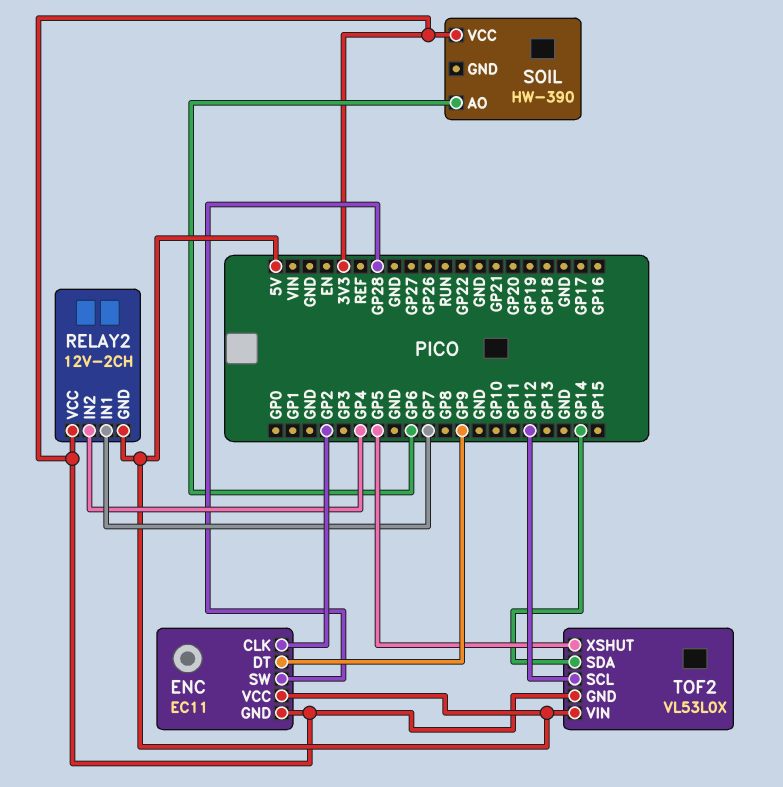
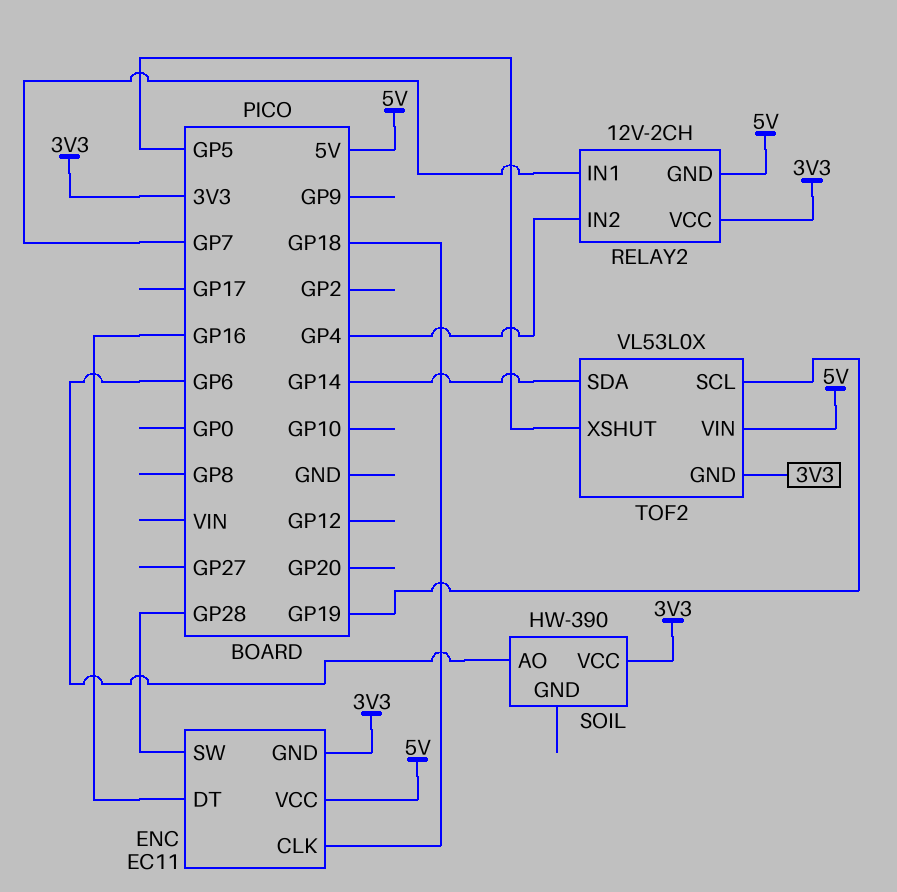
ENC pin CLK: GP2 -> GP18
ENC pin DT: GP9 -> GP16
TOF2 pin SCL: GP12 -> GP19

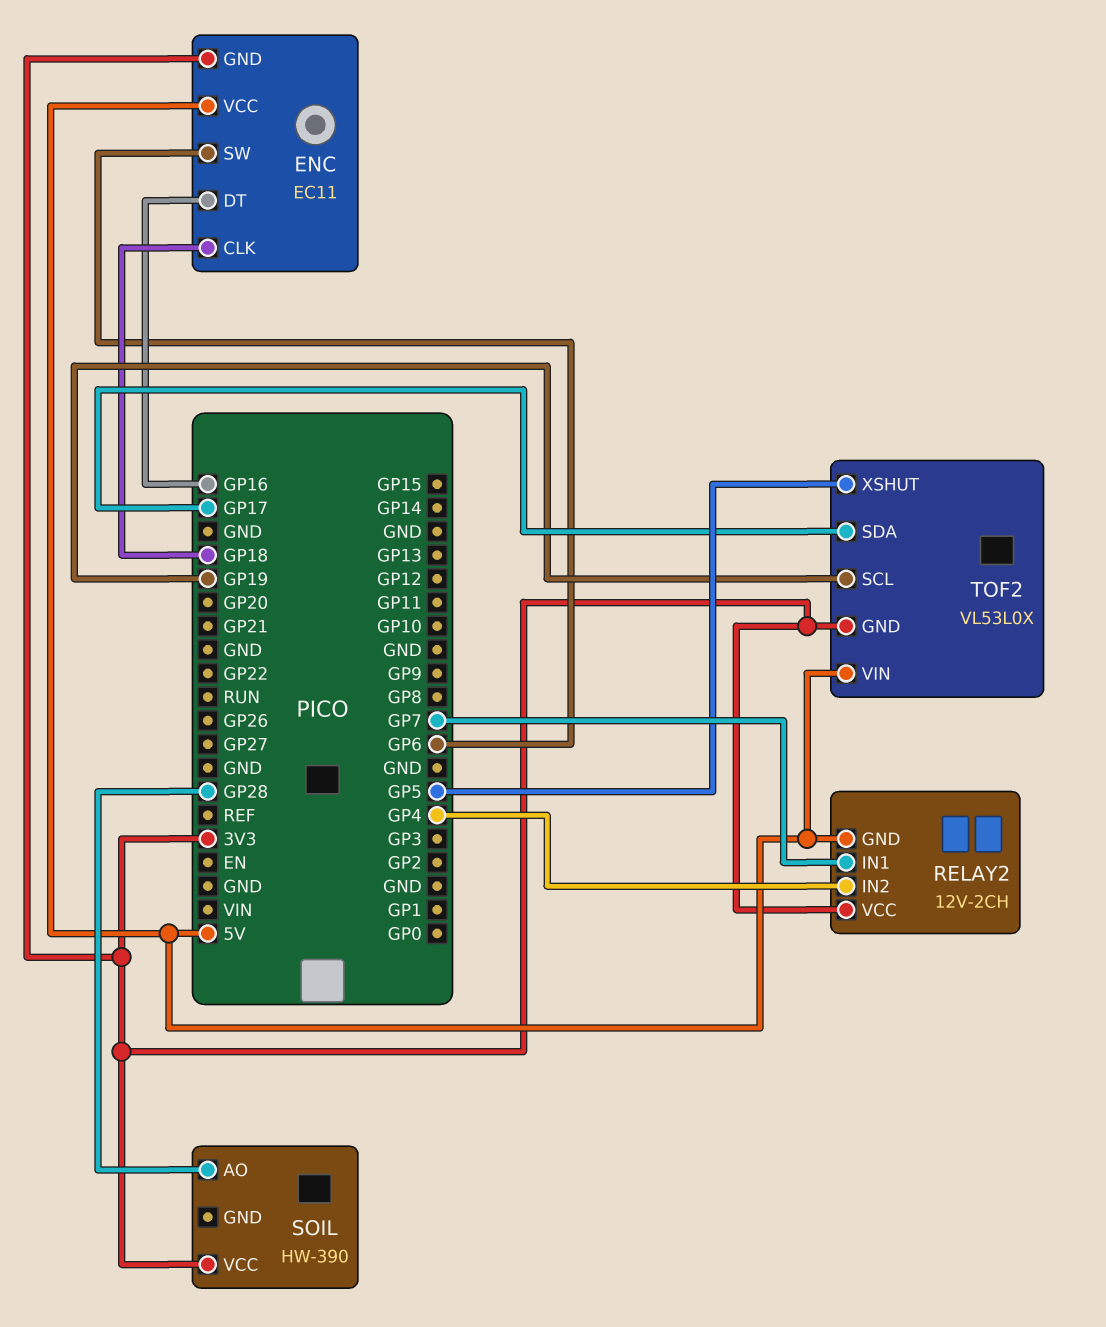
ENC pin SW: GP28 -> GP6
SOIL pin AO: GP6 -> GP28
TOF2 pin SDA: GP14 -> GP17

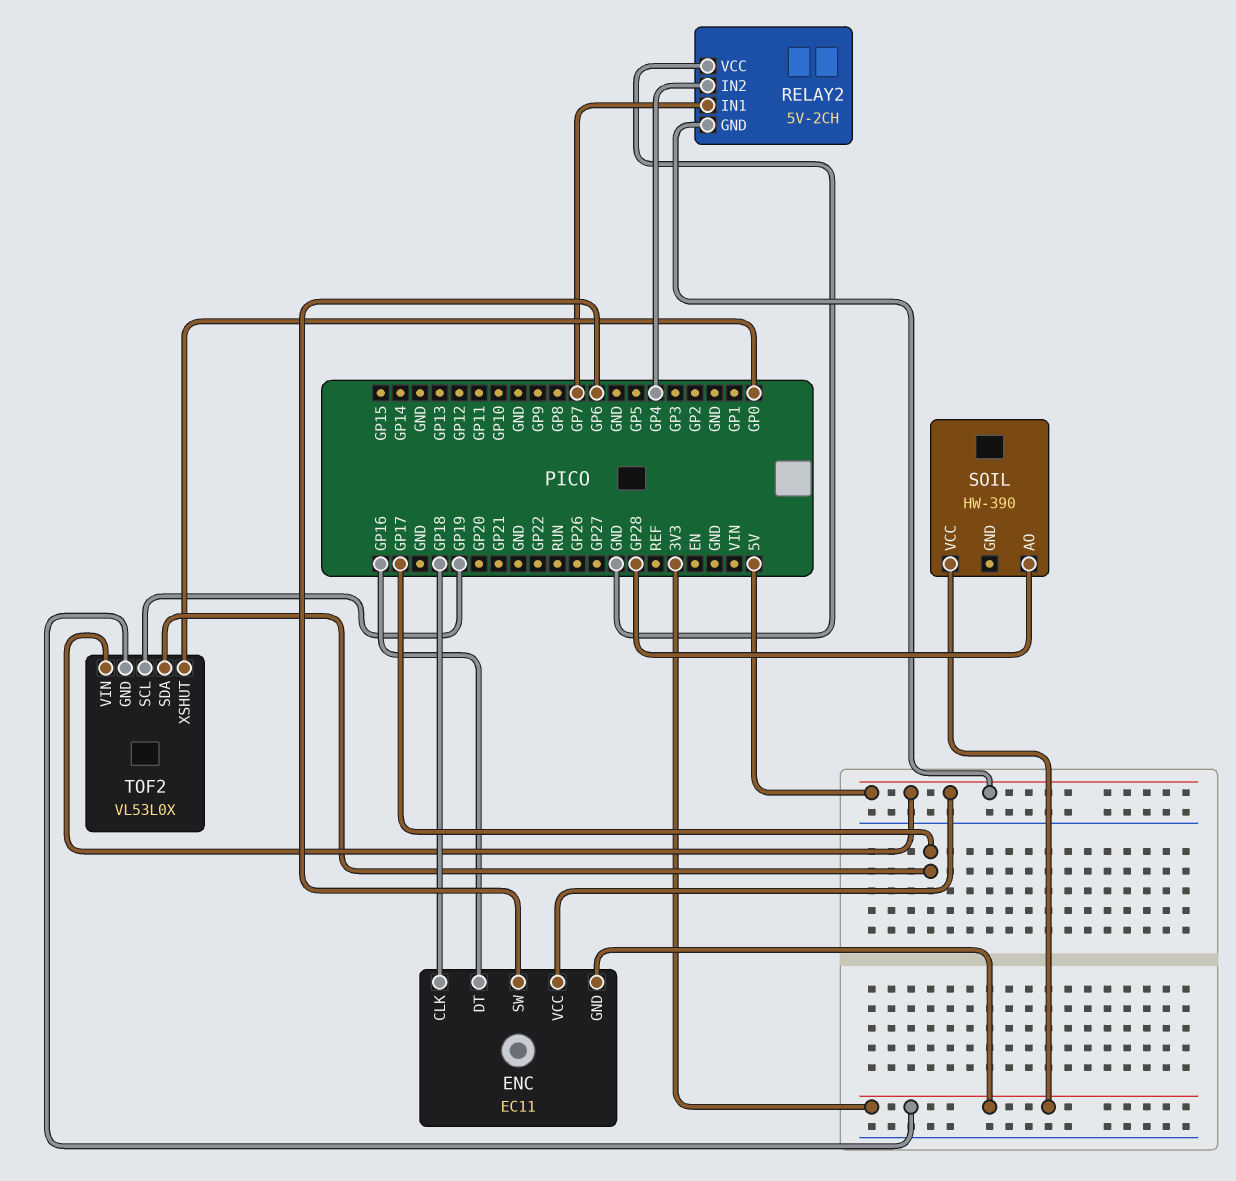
RELAY2: 12V-2CH -> 5V-2CH
RELAY2 pin VCC: 3V3 -> GND
TOF2 pin XSHUT: GP5 -> GP0

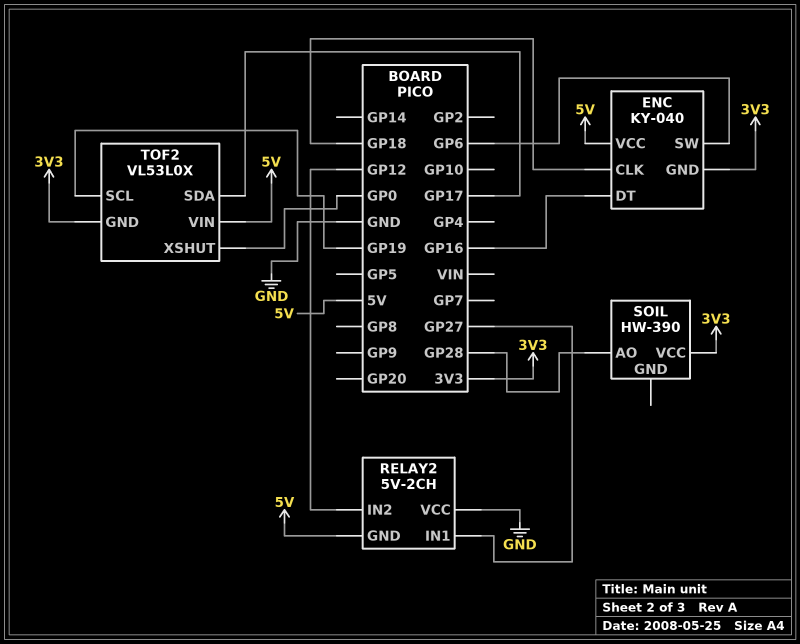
ENC: EC11 -> KY-040
RELAY2 pin IN1: GP7 -> GP27
RELAY2 pin IN2: GP4 -> GP12

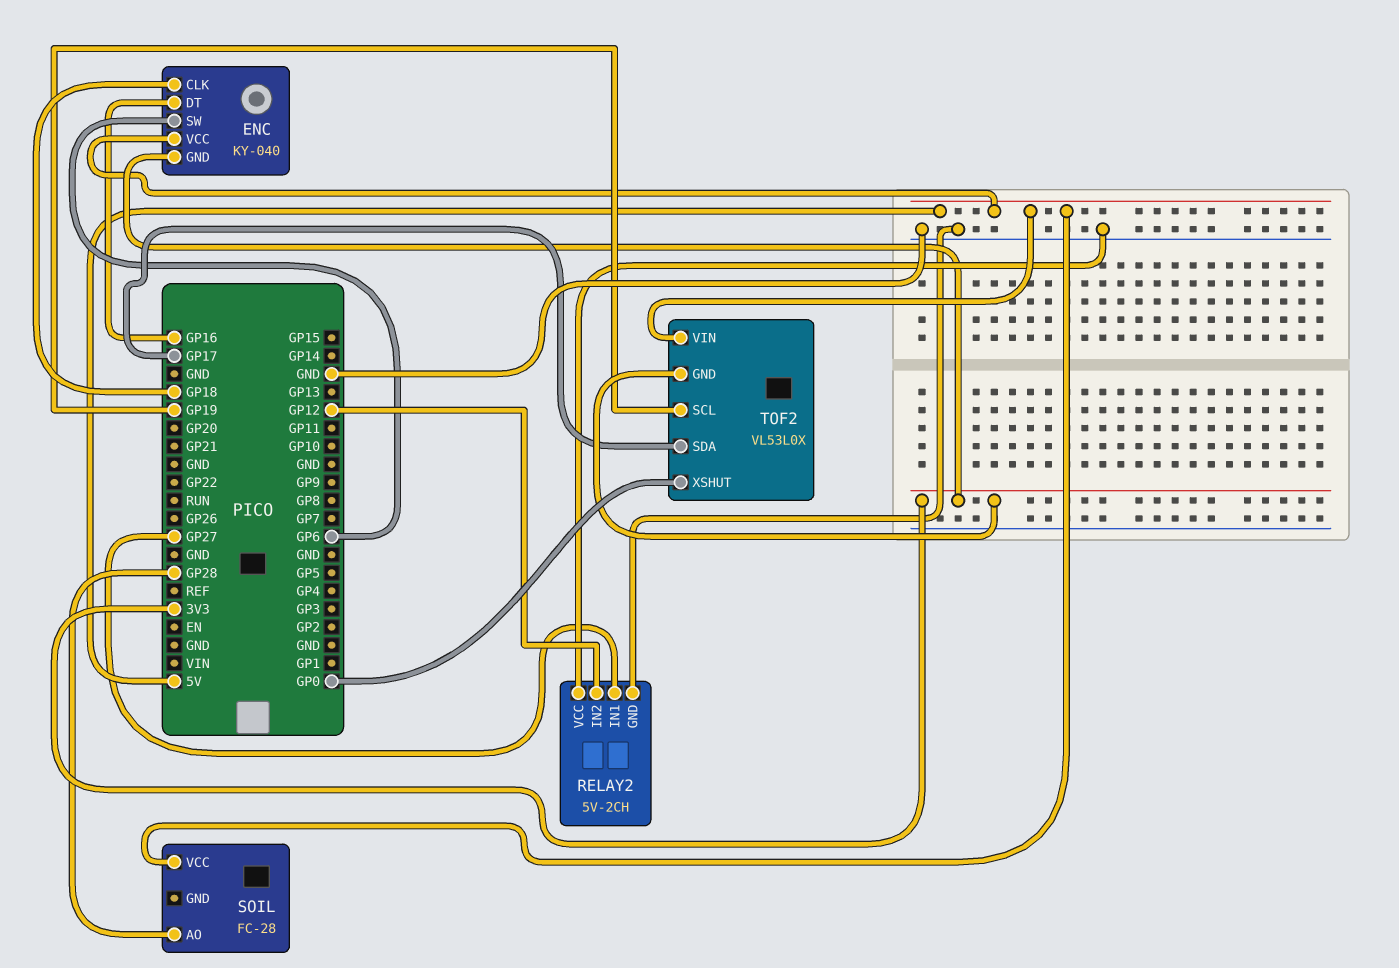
RELAY2 pin GND: 5V -> GND
SOIL: HW-390 -> FC-28
SOIL pin VCC: 3V3 -> 5V

